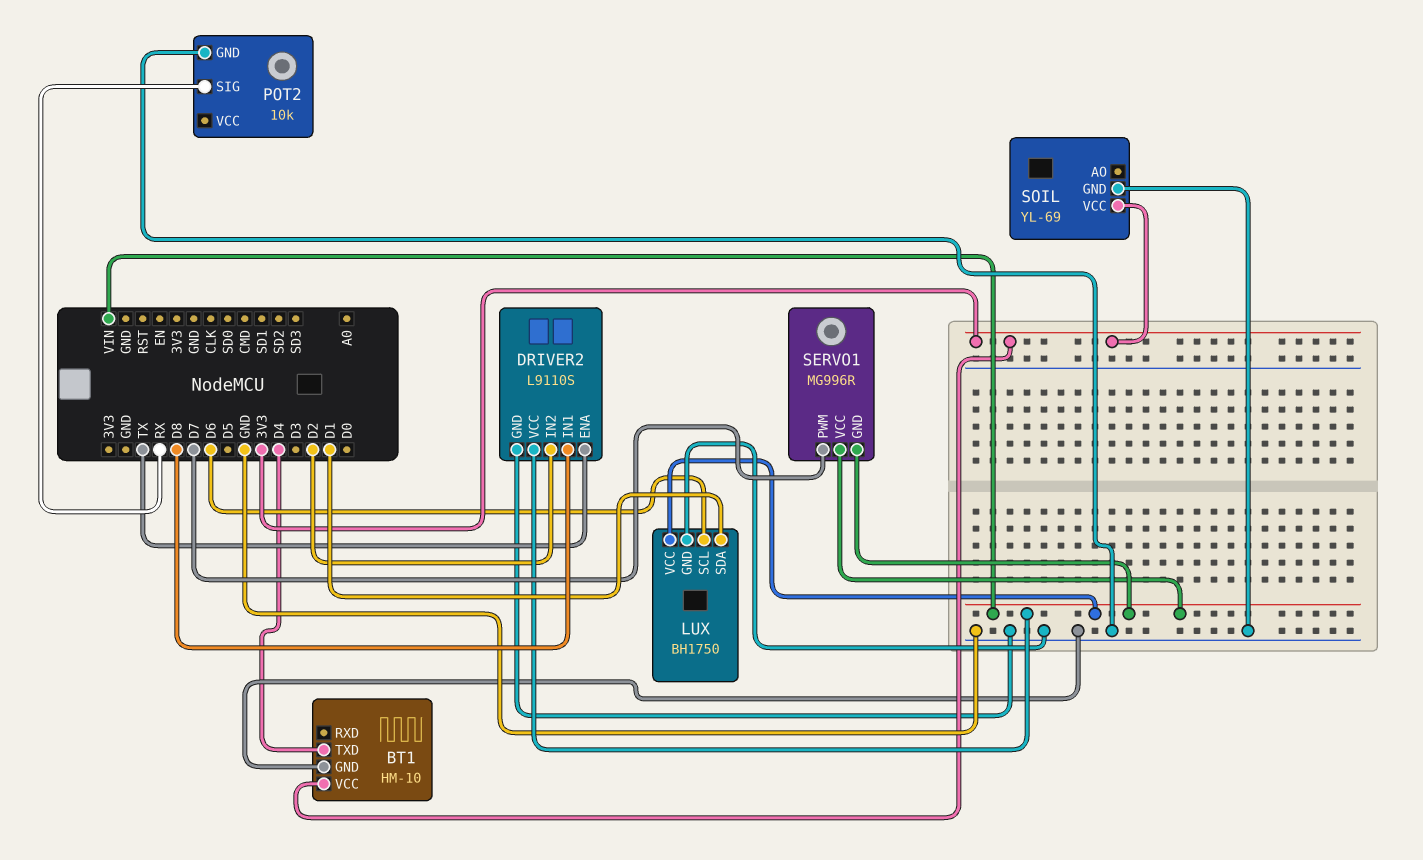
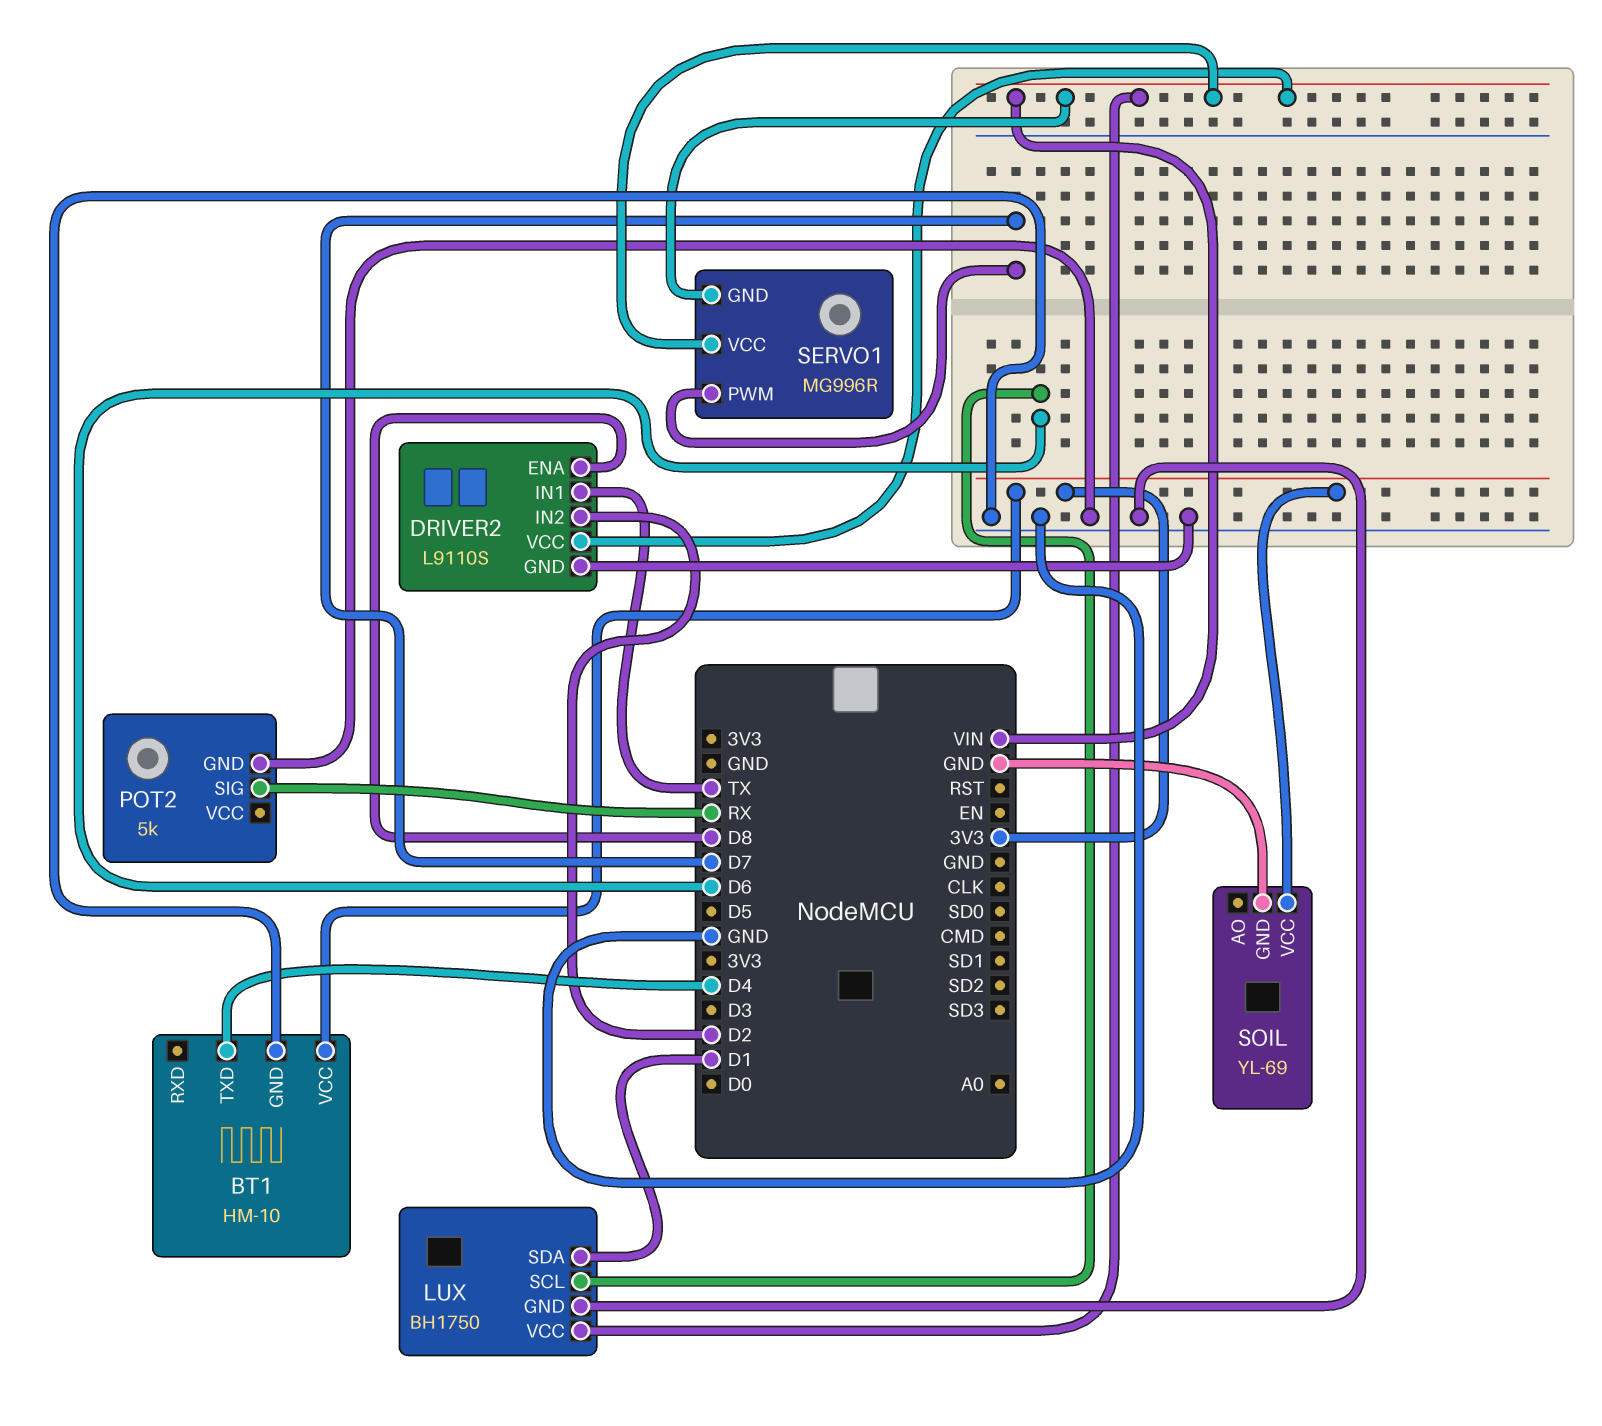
DRIVER2 pin ENA: TX -> D8
DRIVER2 pin IN1: D8 -> TX
POT2: 10k -> 5k

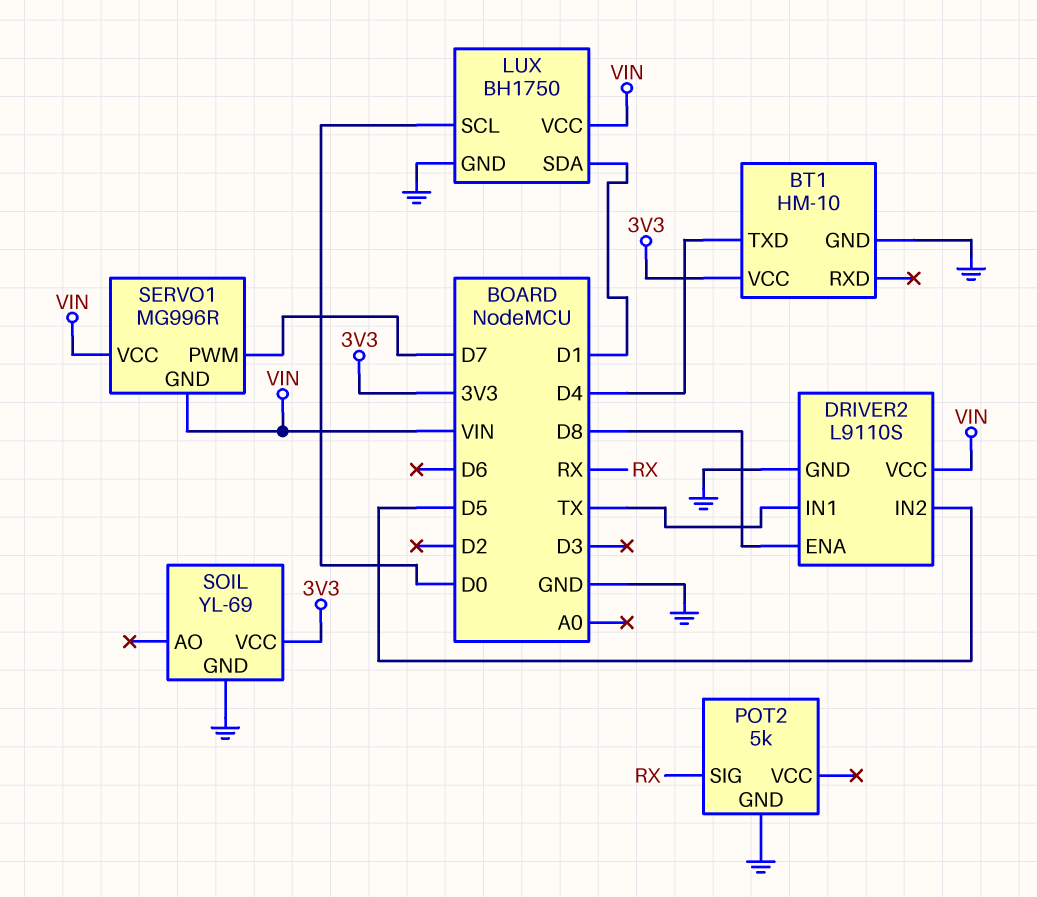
DRIVER2 pin IN2: D2 -> D5
LUX pin SCL: D6 -> D0

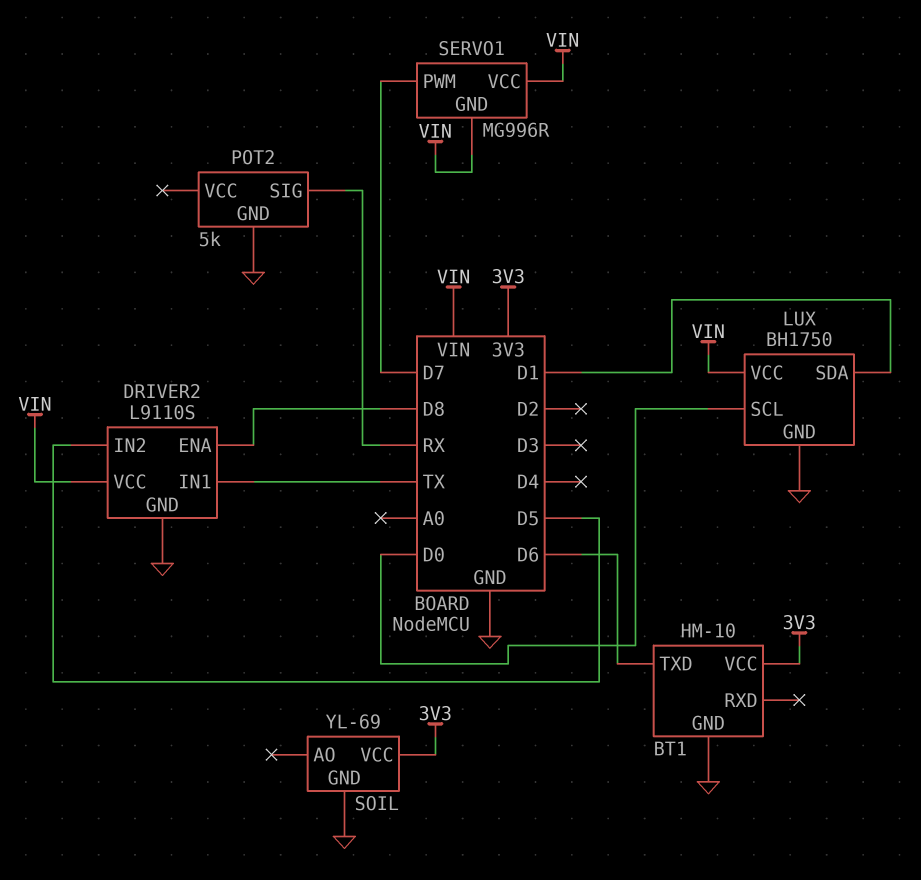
BT1 pin TXD: D4 -> D6

